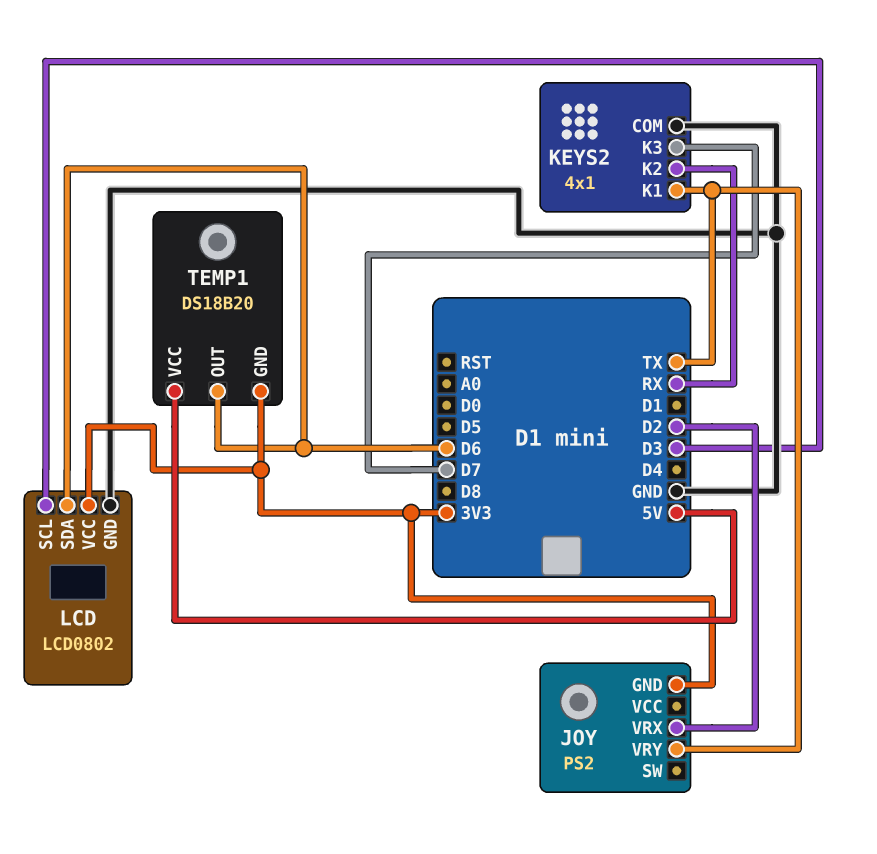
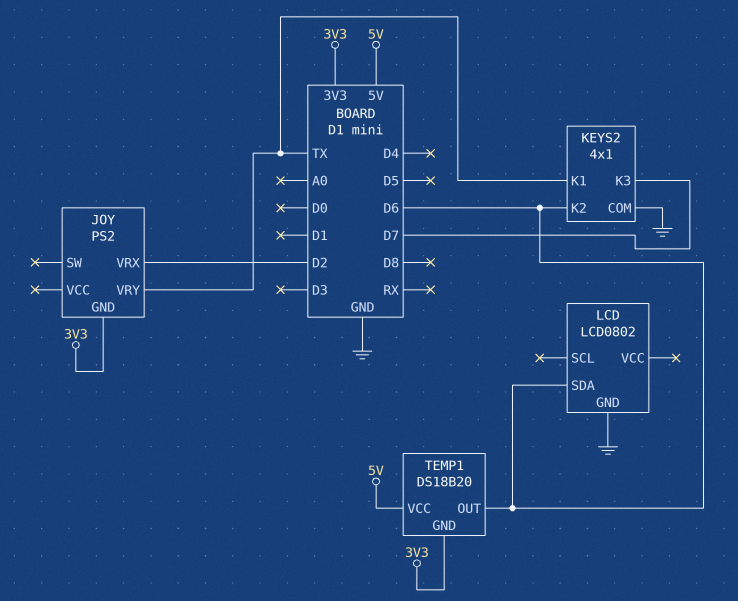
KEYS2 pin K2: RX -> D6
LCD pin SCL: D3 -> none
LCD pin VCC: 3V3 -> none

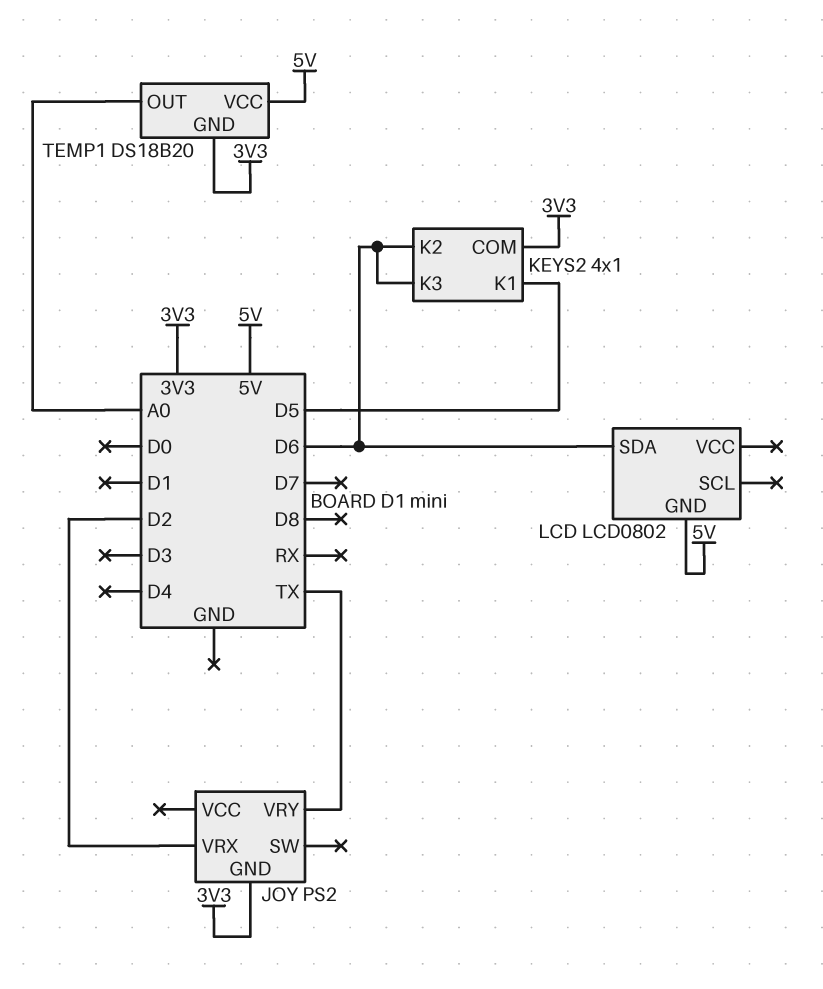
KEYS2 pin COM: GND -> 3V3
KEYS2 pin K1: TX -> D5
KEYS2 pin K3: D7 -> D6
LCD pin GND: GND -> 5V
TEMP1 pin OUT: D6 -> A0

